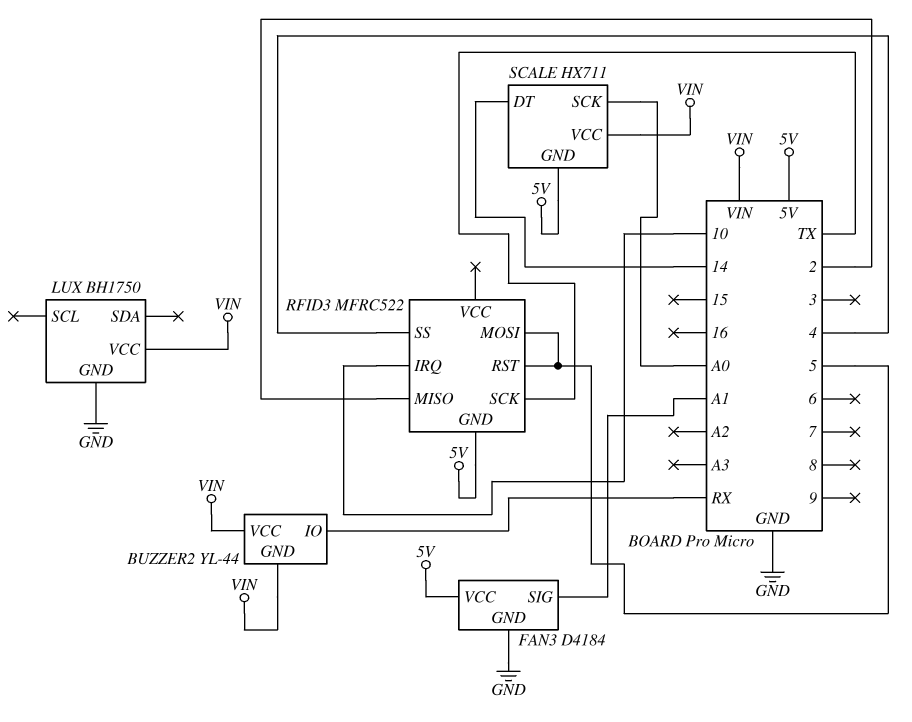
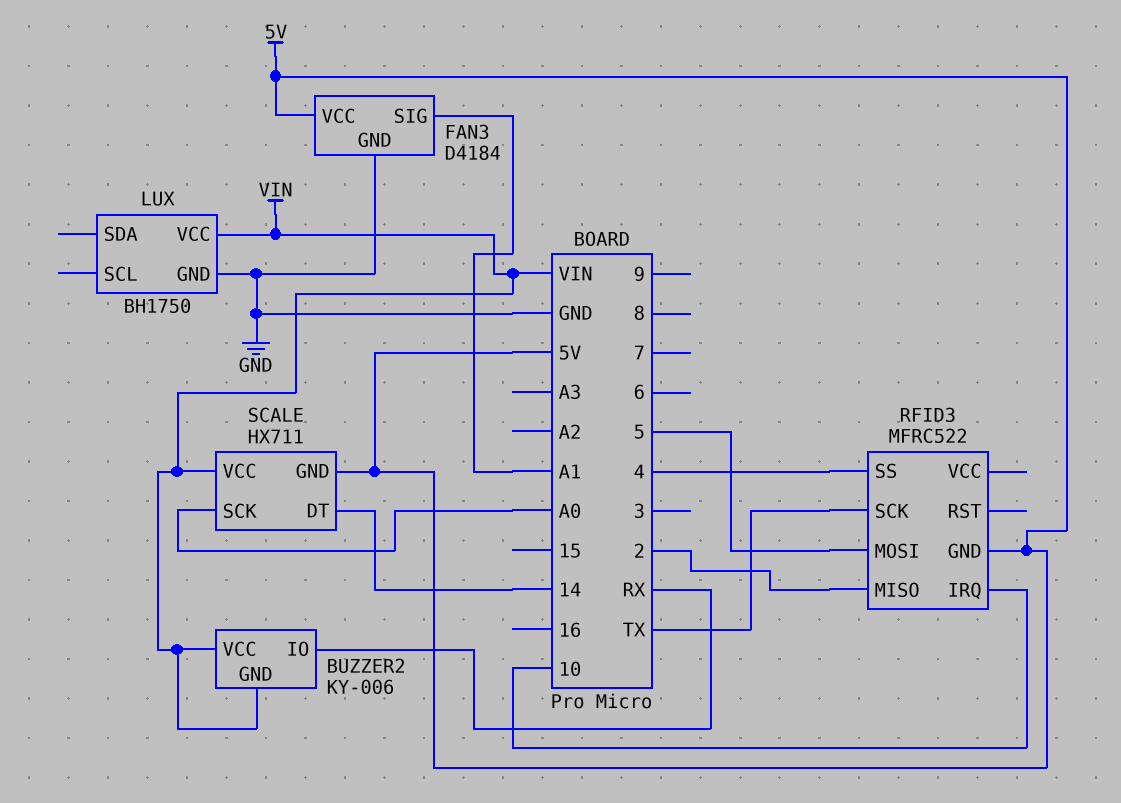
BUZZER2: YL-44 -> KY-006
RFID3 pin RST: 5 -> none

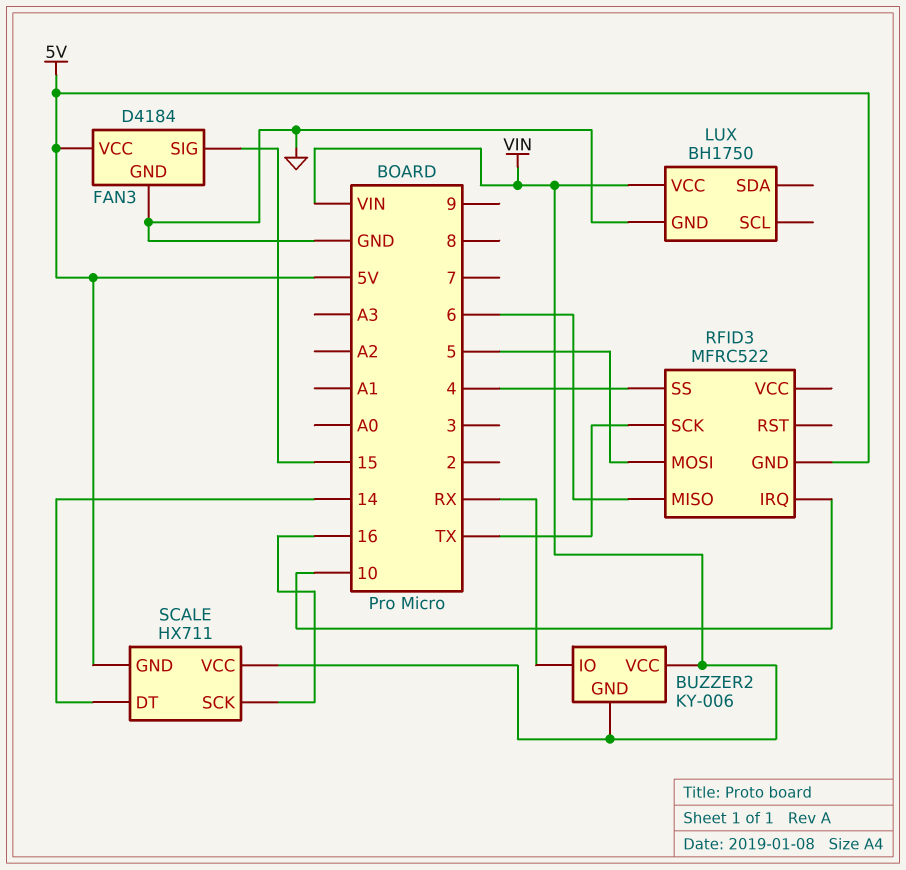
FAN3 pin SIG: A1 -> 15
RFID3 pin MISO: 2 -> 6
SCALE pin SCK: A0 -> 16

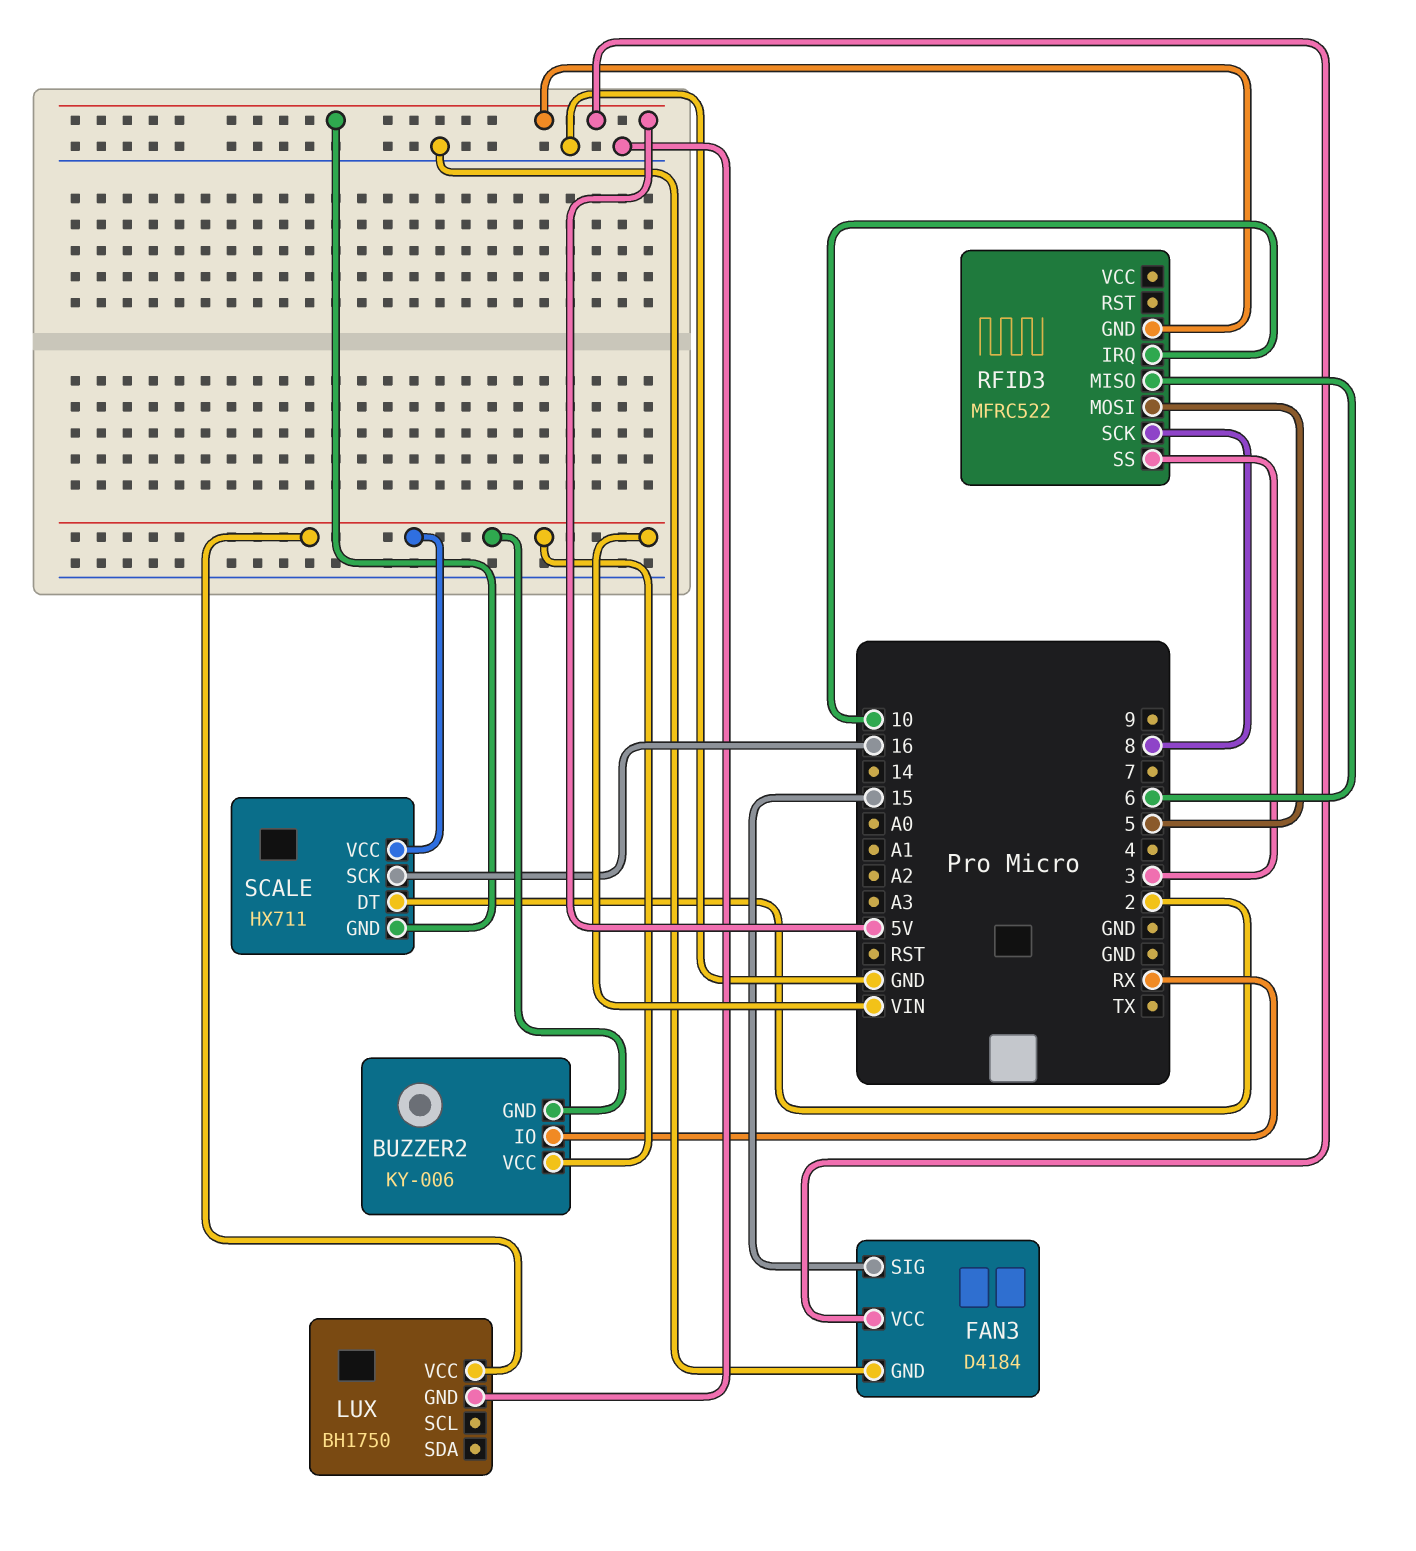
RFID3 pin SCK: TX -> 8
RFID3 pin SS: 4 -> 3
SCALE pin DT: 14 -> 2

